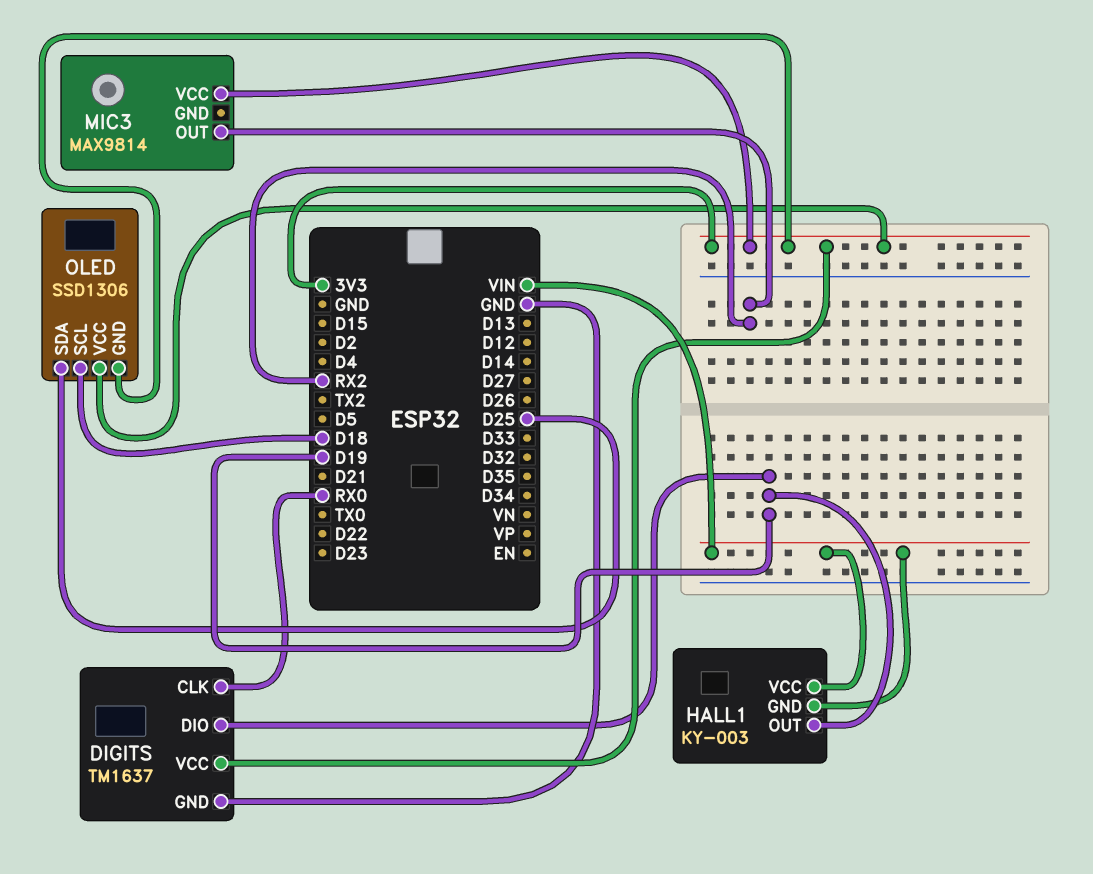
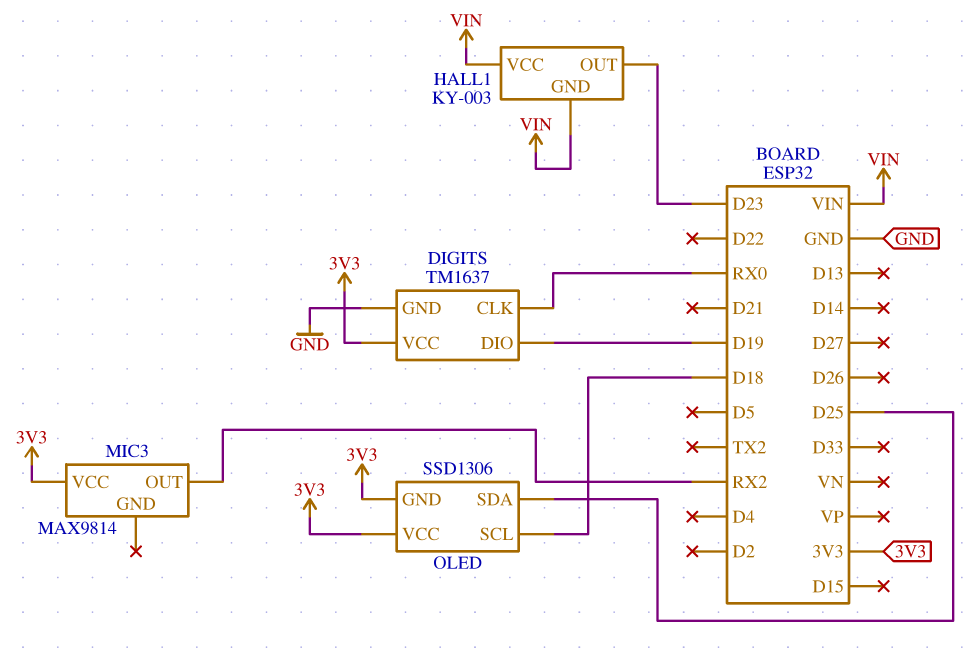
HALL1 pin OUT: D19 -> D23

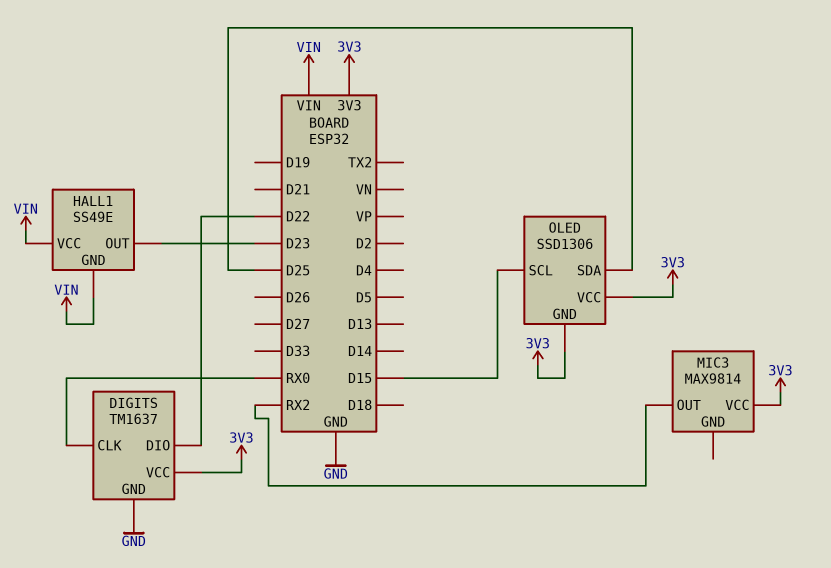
DIGITS pin DIO: D19 -> D22
HALL1: KY-003 -> SS49E
OLED pin SCL: D18 -> D15

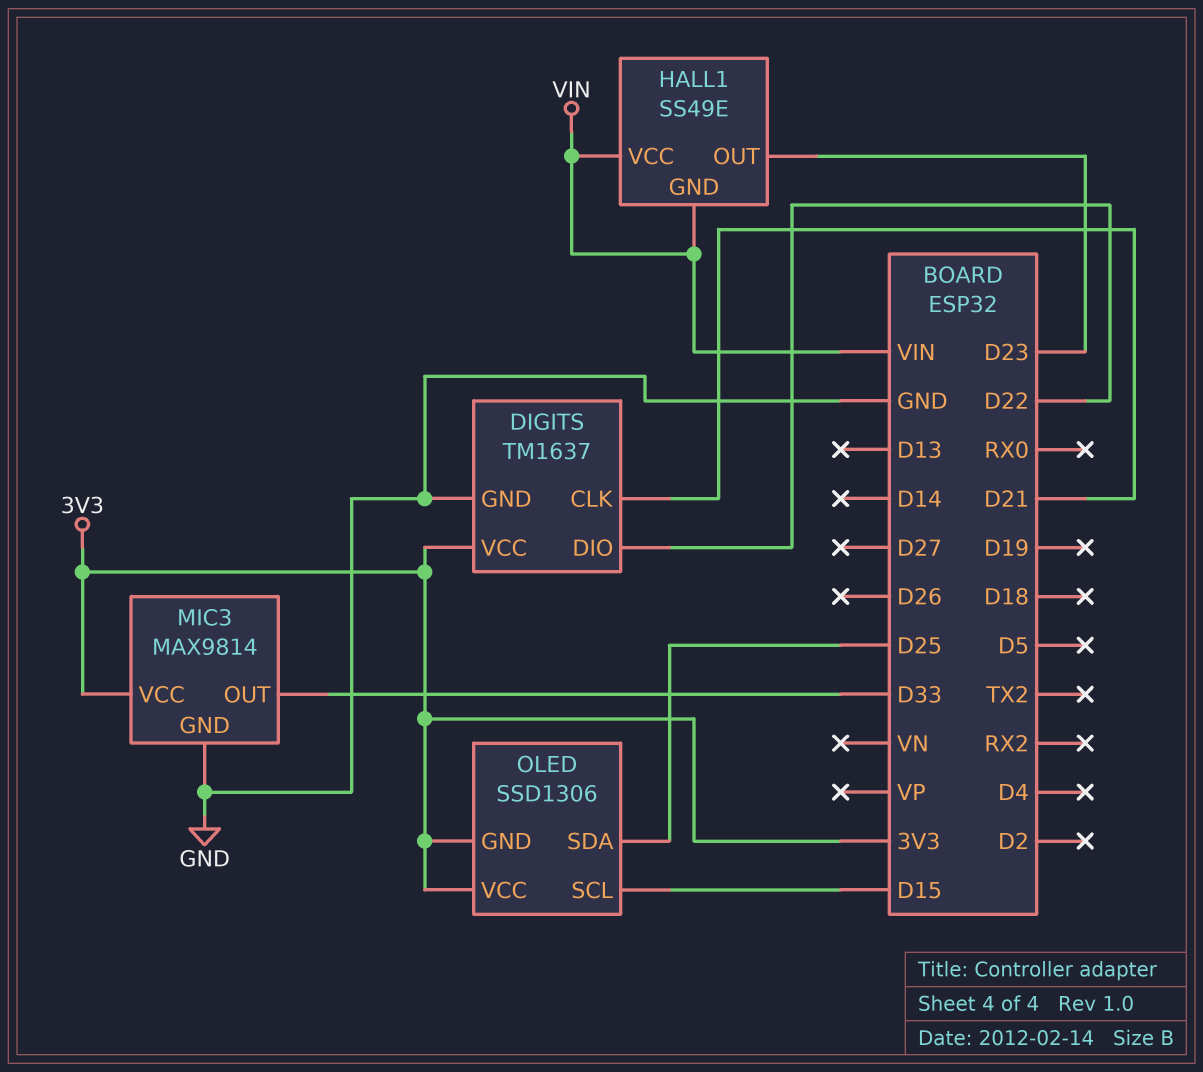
DIGITS pin CLK: RX0 -> D21
MIC3 pin GND: none -> GND
MIC3 pin OUT: RX2 -> D33

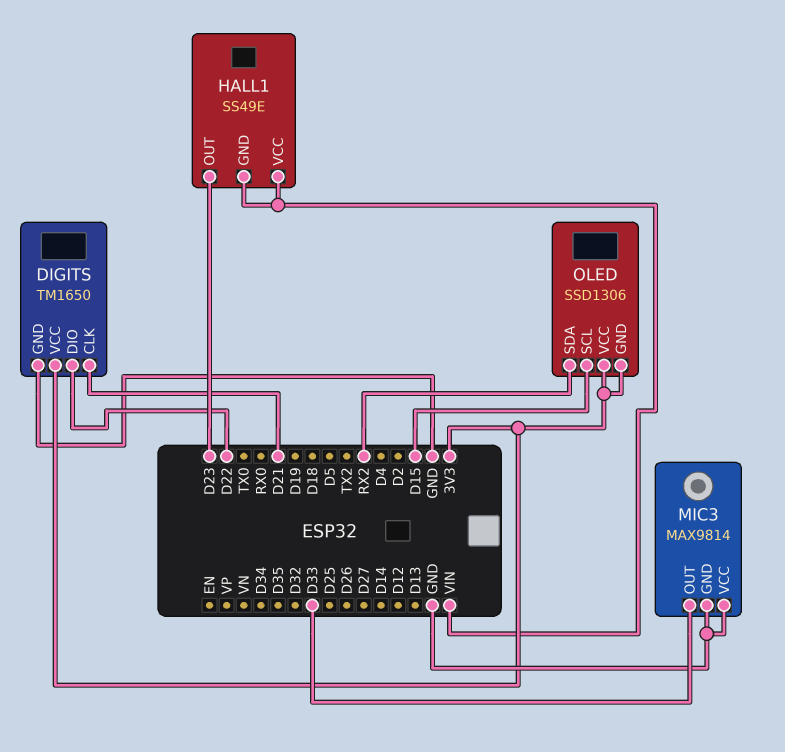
DIGITS: TM1637 -> TM1650
MIC3 pin VCC: 3V3 -> GND
OLED pin SDA: D25 -> RX2

